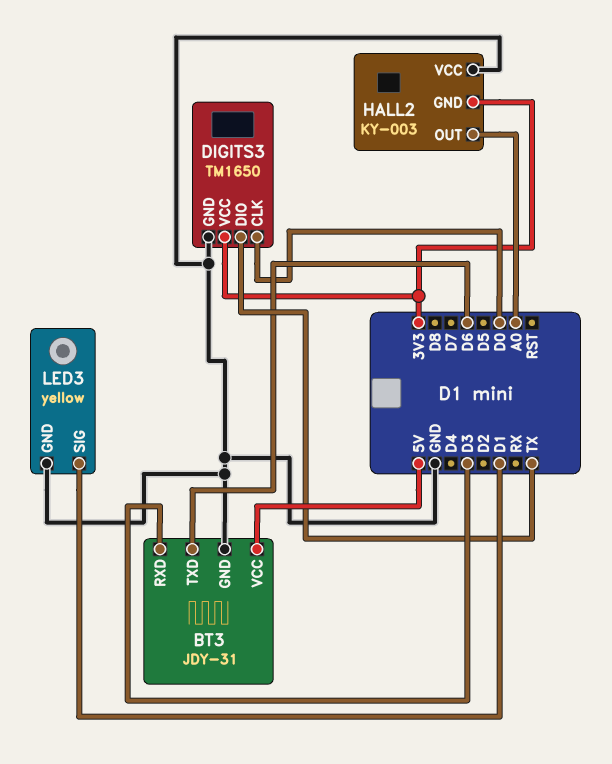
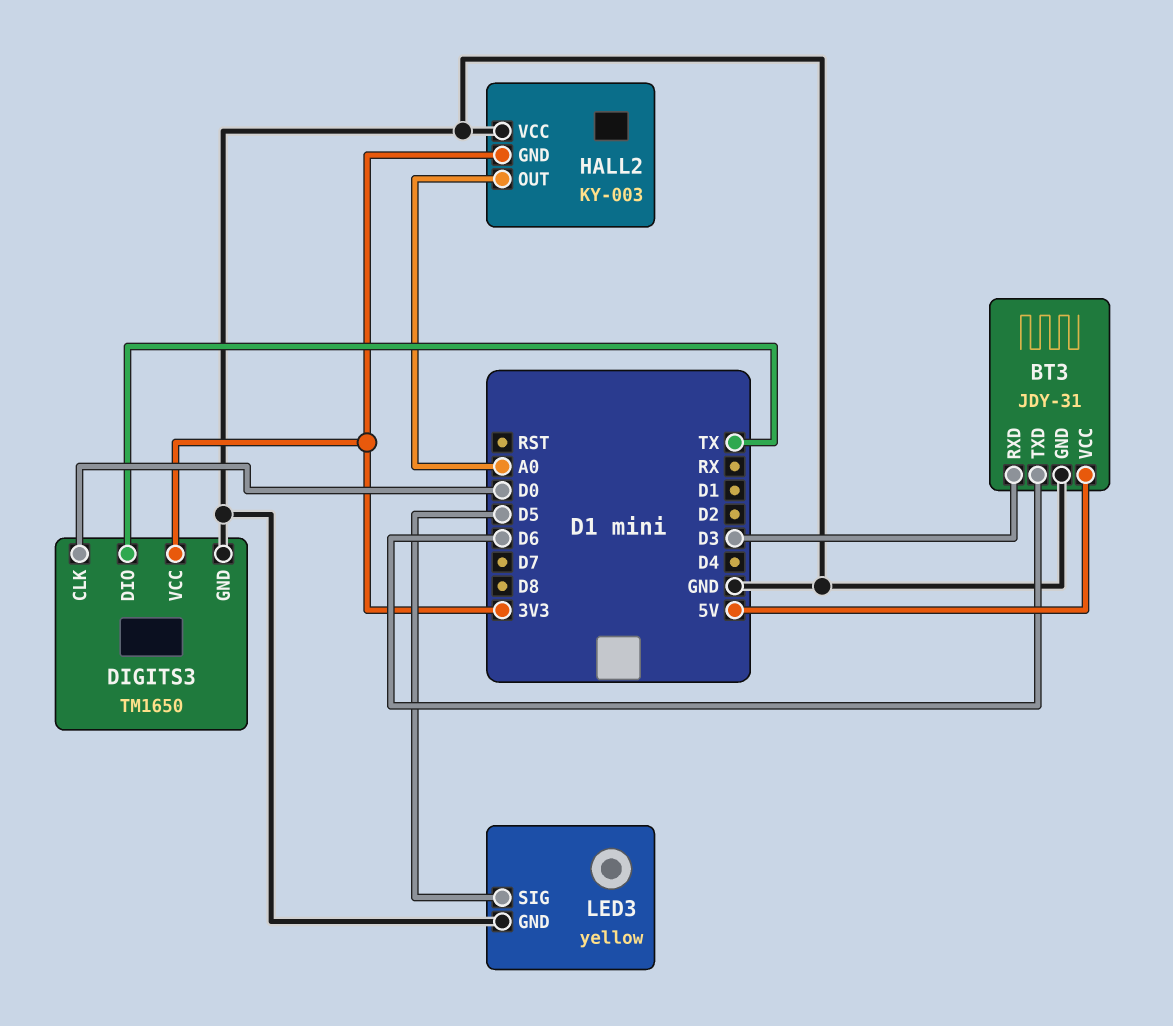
LED3 pin SIG: D1 -> D5

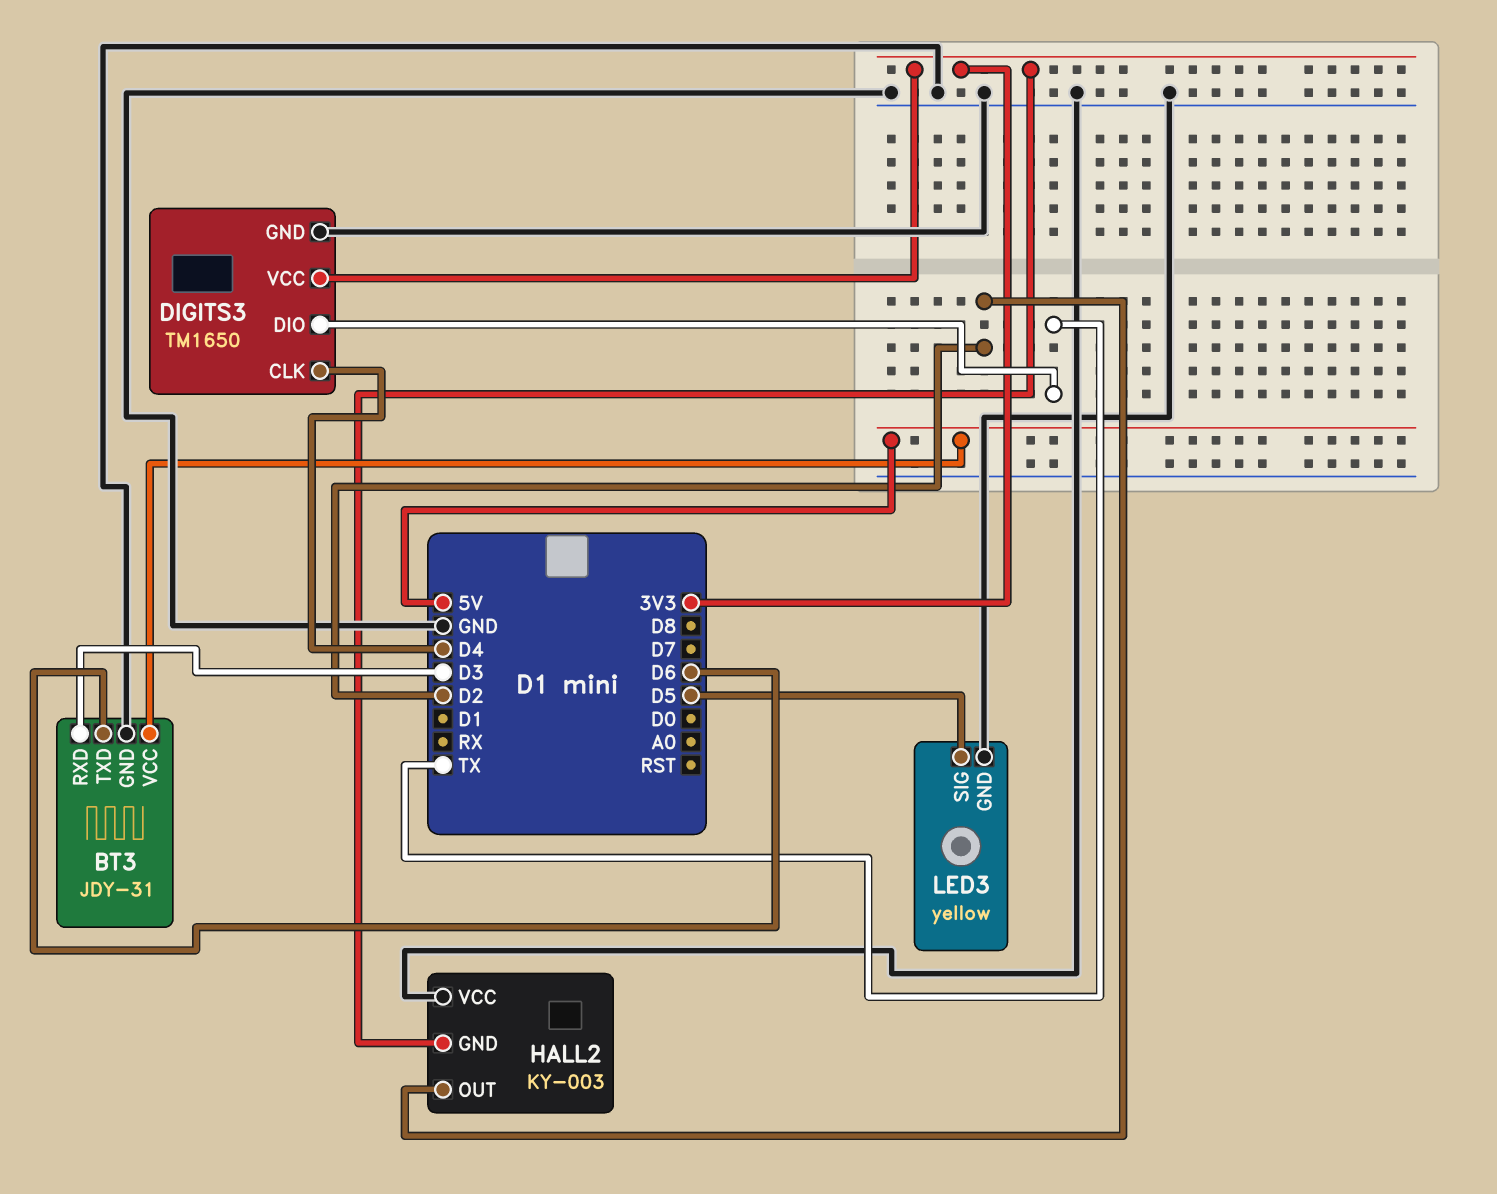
DIGITS3 pin CLK: D0 -> D4
HALL2 pin OUT: A0 -> D2

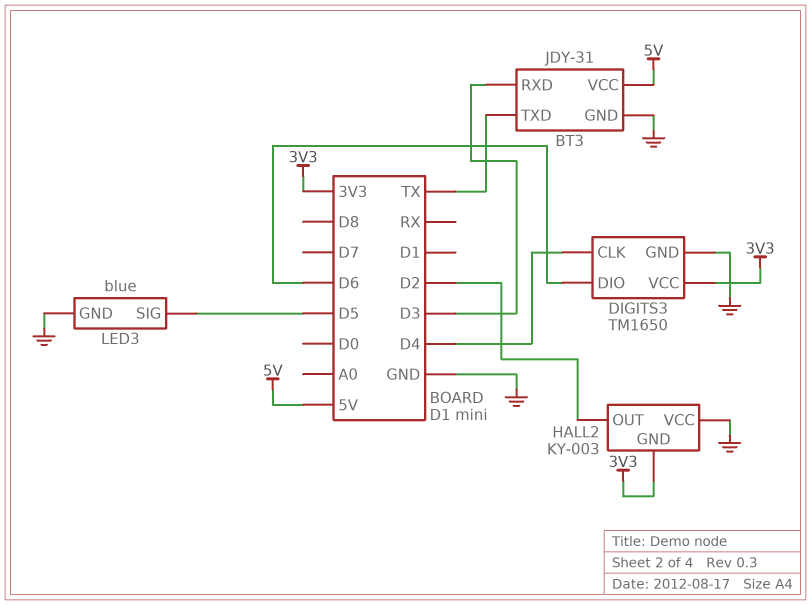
BT3 pin TXD: D6 -> TX
DIGITS3 pin DIO: TX -> D6
LED3: yellow -> blue

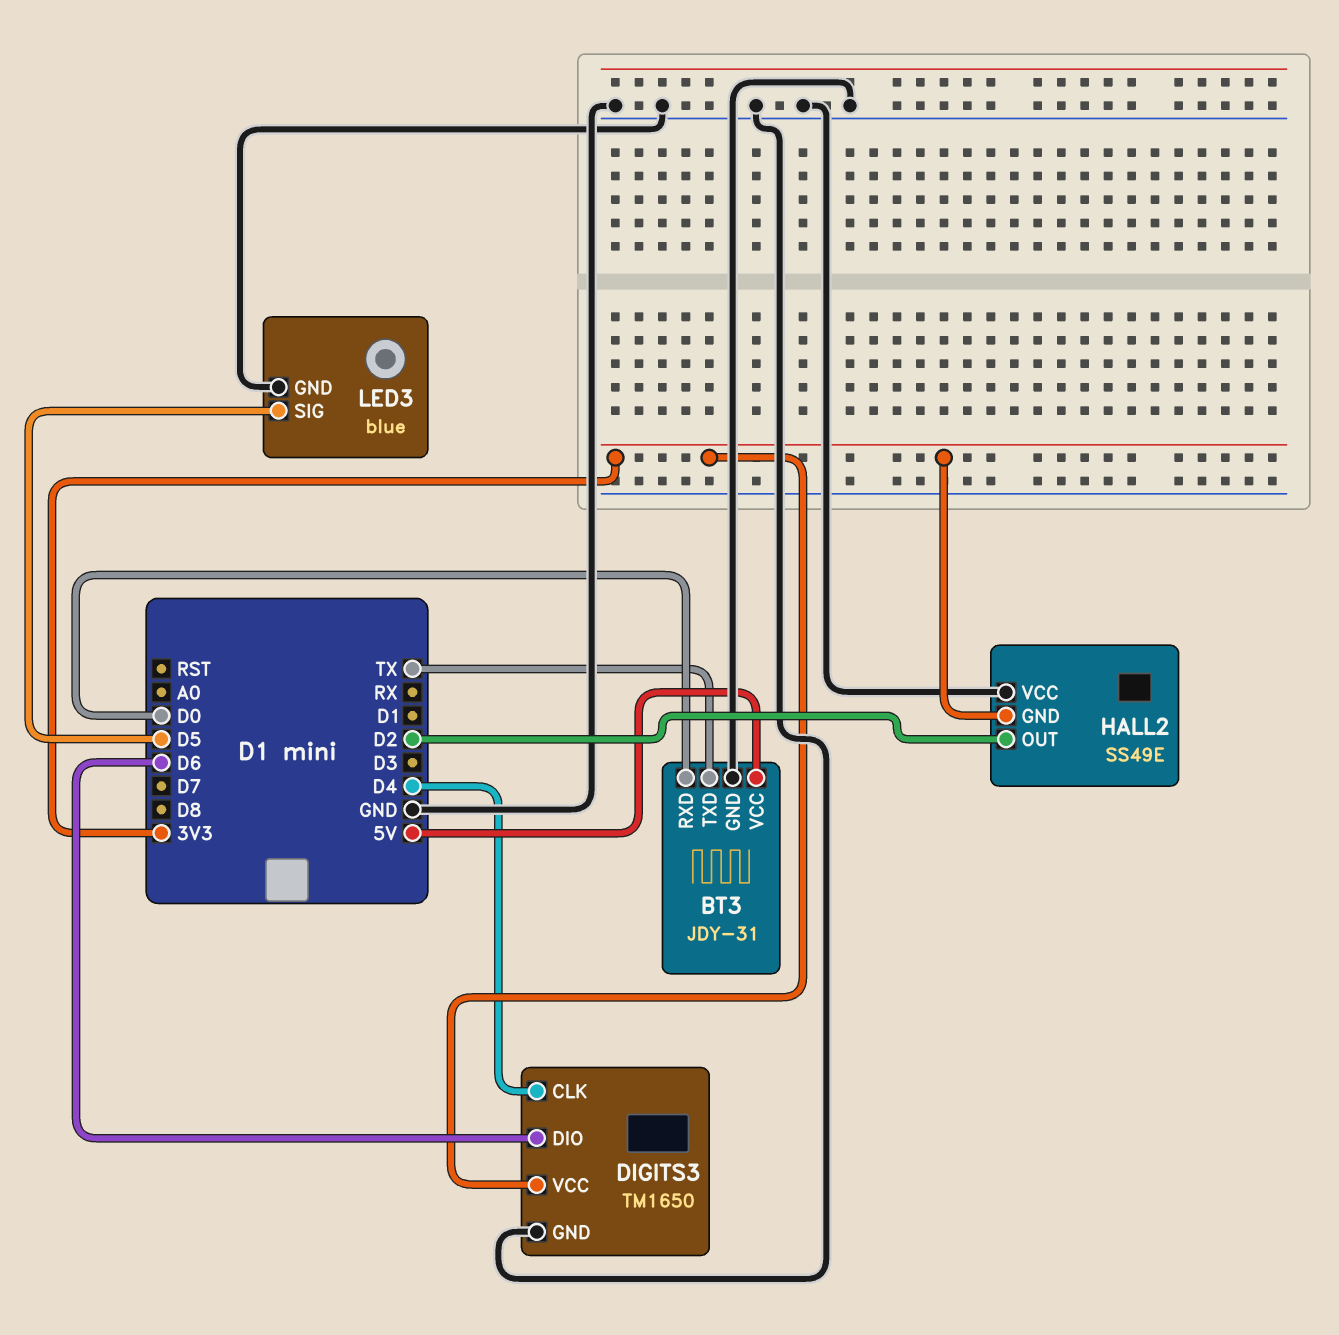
BT3 pin RXD: D3 -> D0
HALL2: KY-003 -> SS49E

